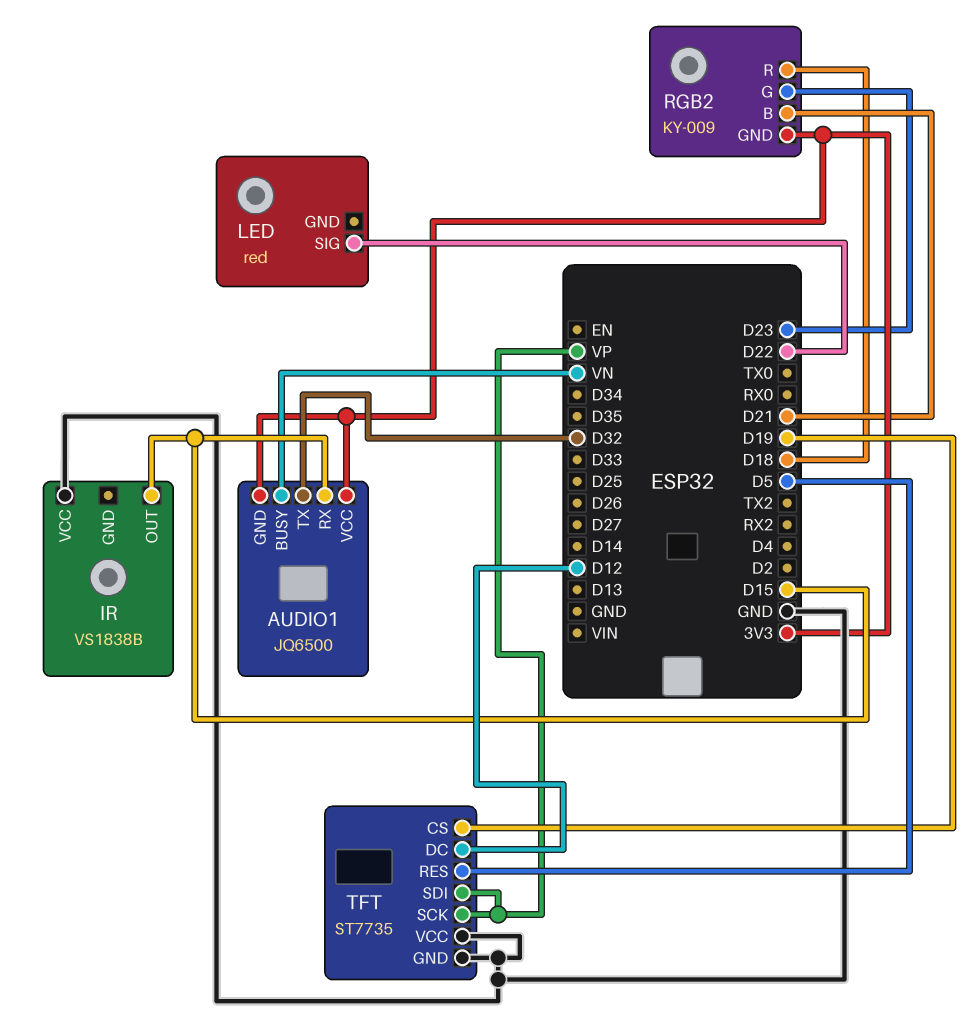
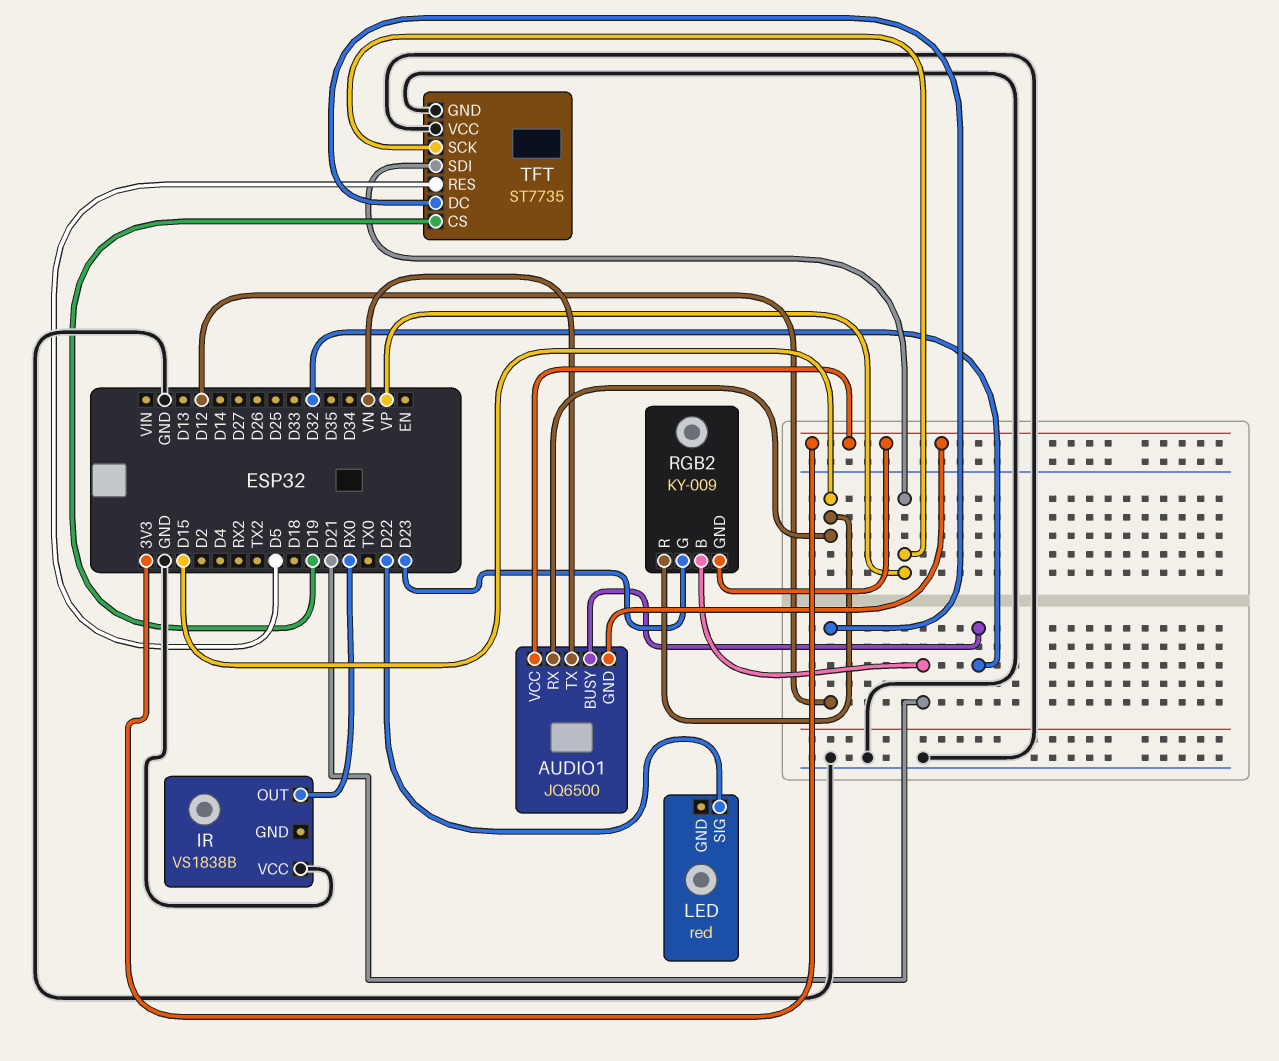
AUDIO1 pin BUSY: VN -> D32
AUDIO1 pin TX: D32 -> VN
IR pin OUT: D15 -> RX0
RGB2 pin R: D18 -> D15

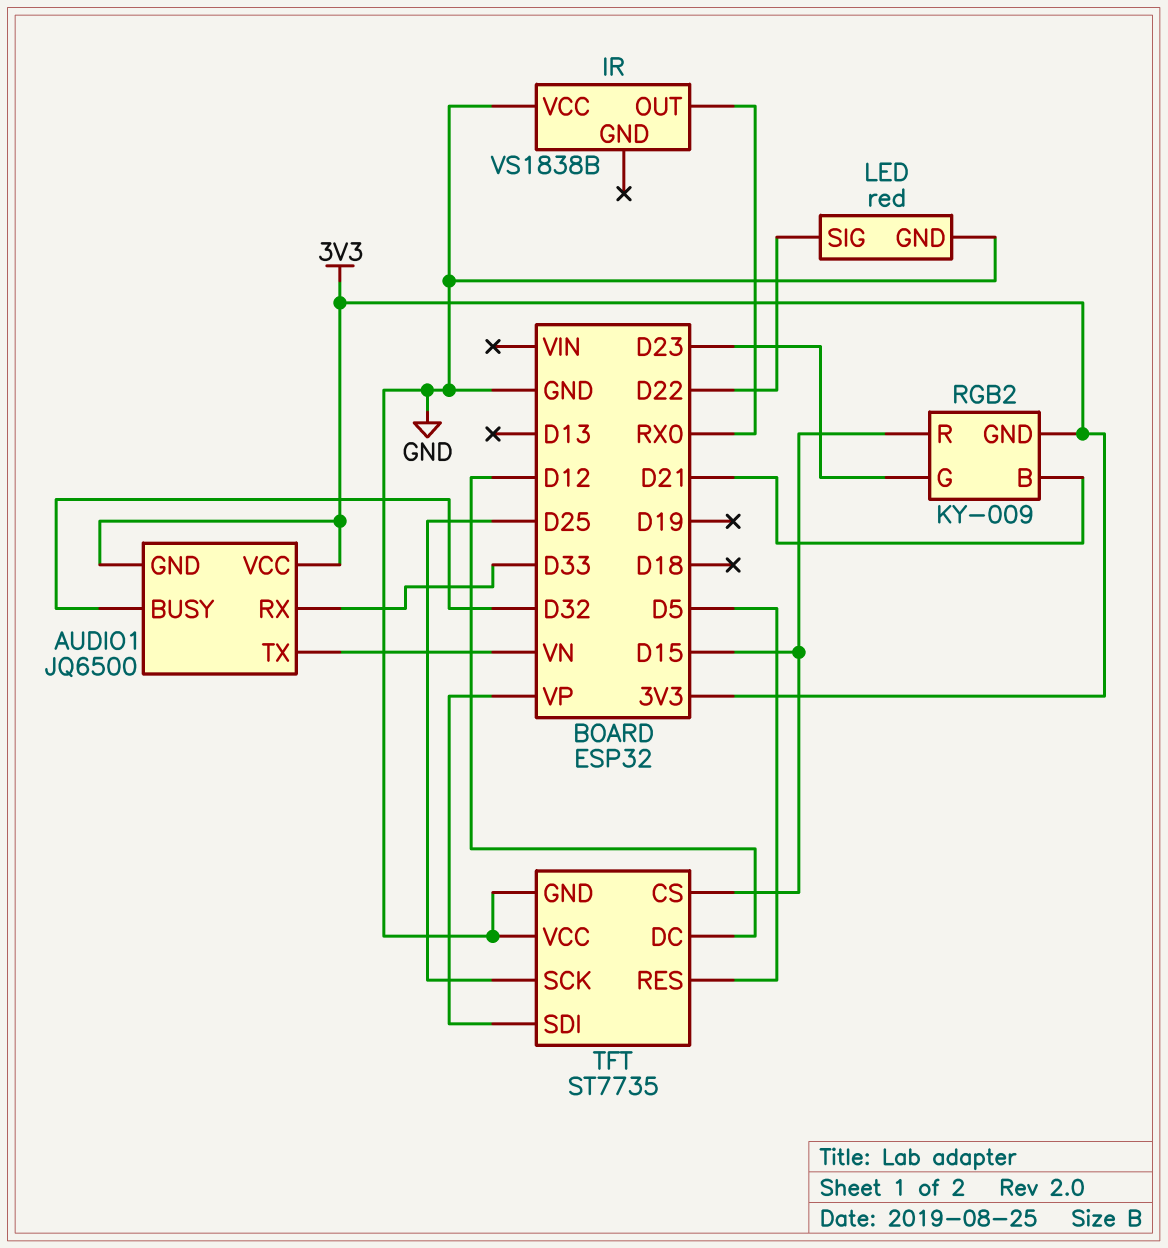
AUDIO1 pin RX: D15 -> D33
LED pin GND: none -> GND
TFT pin CS: D19 -> D15
TFT pin SCK: VP -> D25

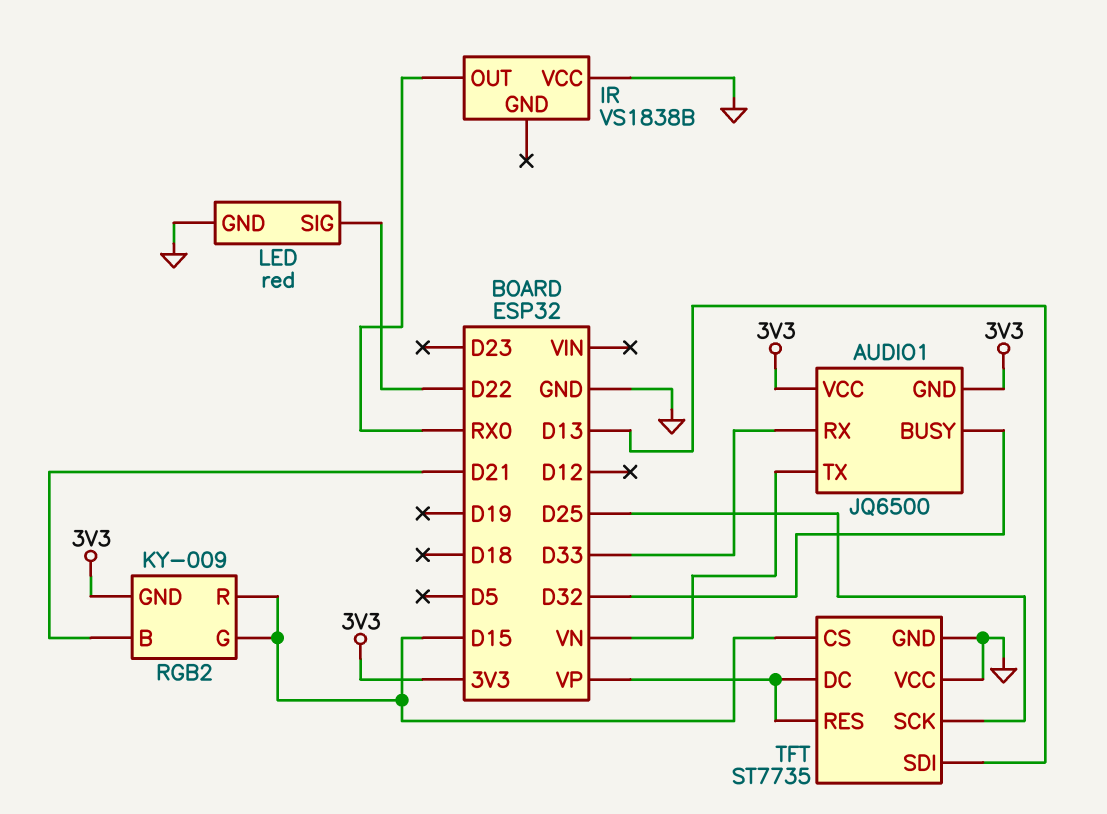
RGB2 pin G: D23 -> D15
TFT pin DC: D12 -> VP
TFT pin RES: D5 -> VP
TFT pin SDI: VP -> D13

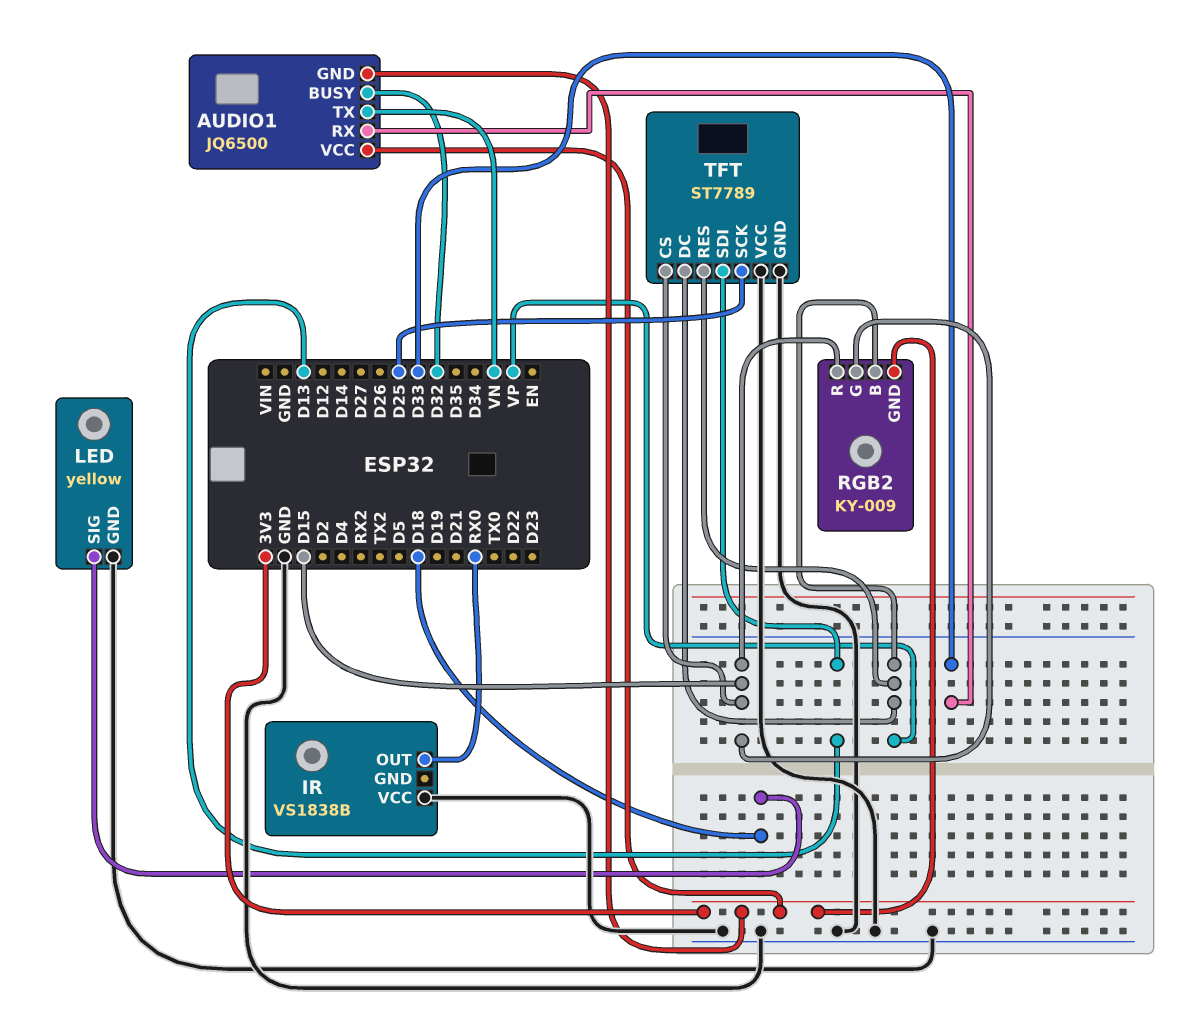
LED: red -> yellow
LED pin SIG: D22 -> D18
RGB2 pin B: D21 -> VP
TFT: ST7735 -> ST7789

